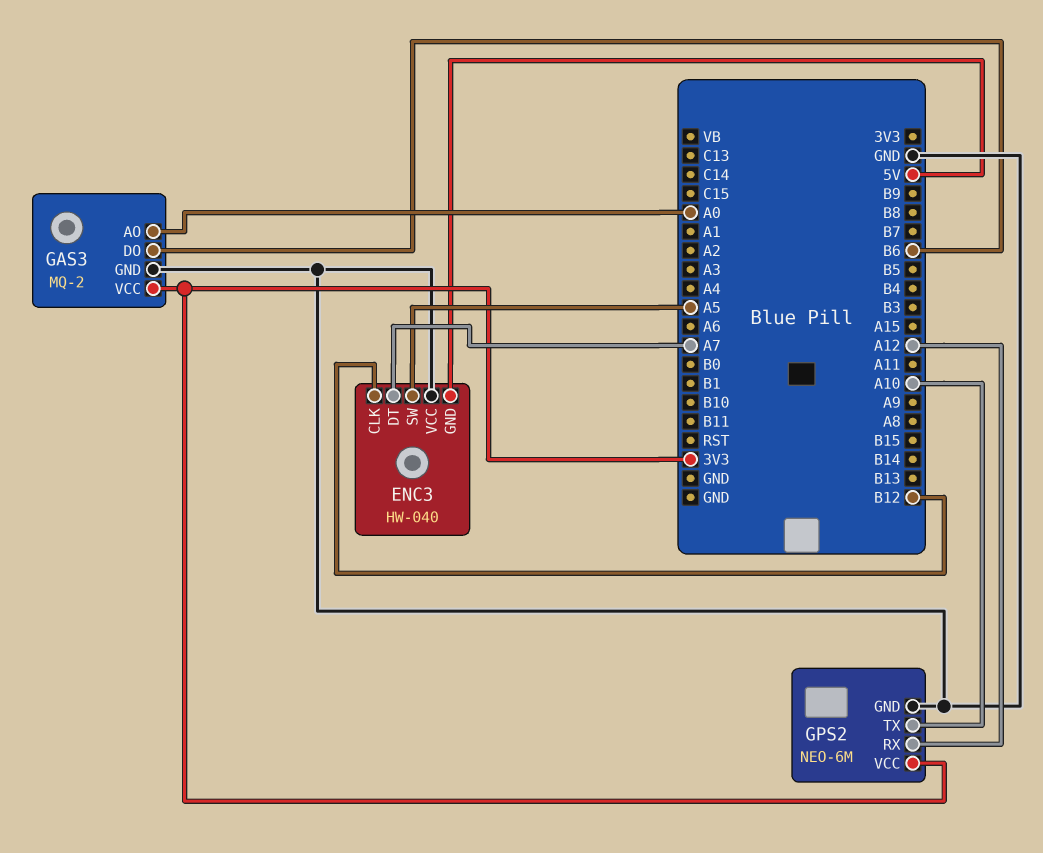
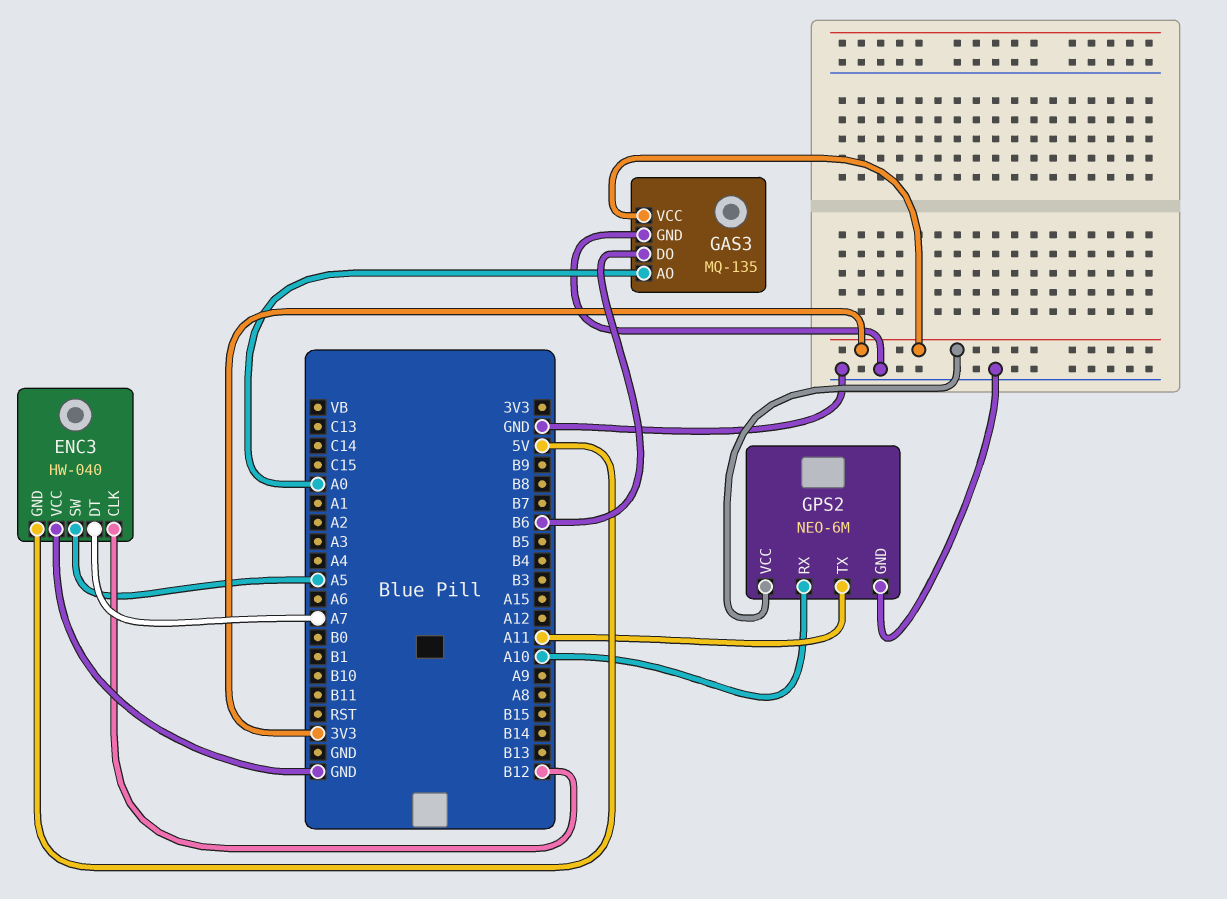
GAS3: MQ-2 -> MQ-135
GPS2 pin RX: A12 -> A10
GPS2 pin TX: A10 -> A11

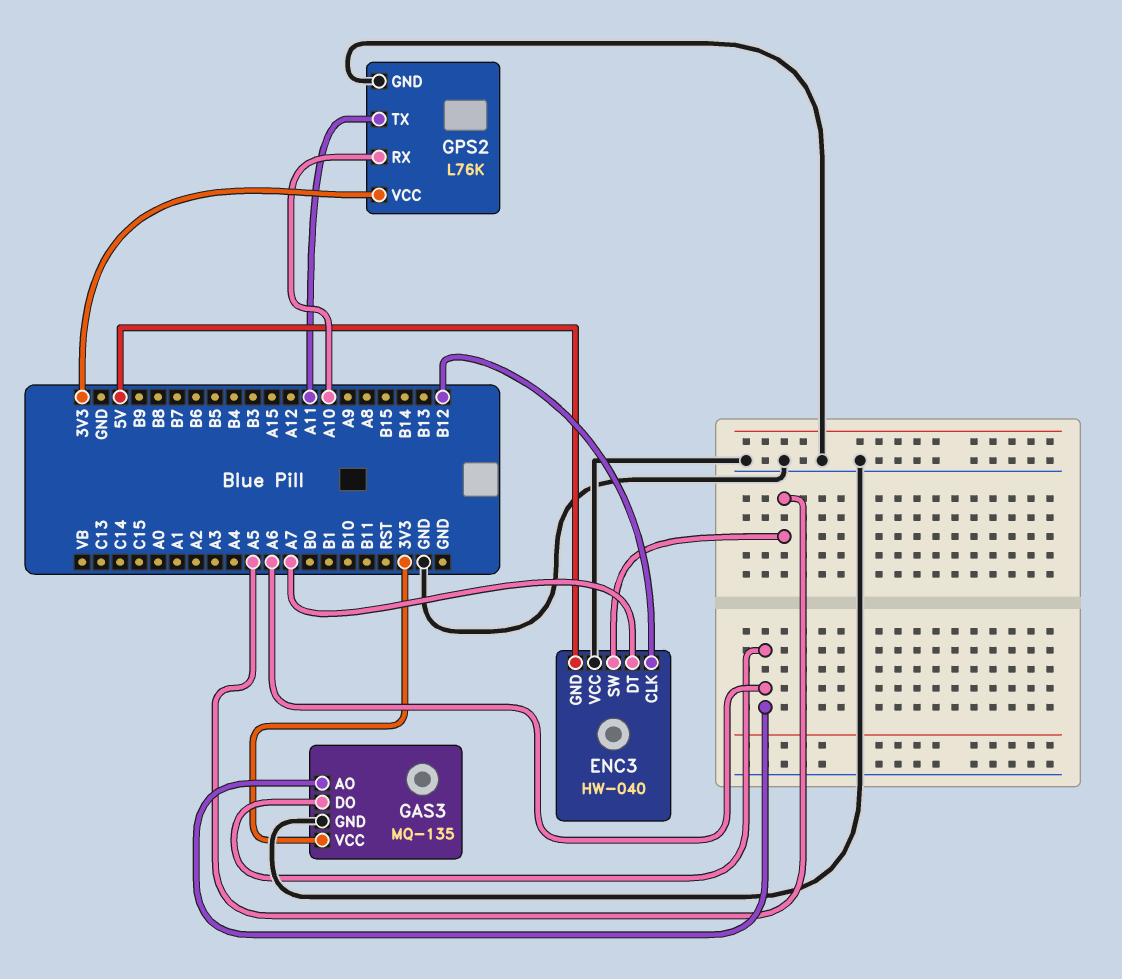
GAS3 pin AO: A0 -> A6
GAS3 pin DO: B6 -> A6
GPS2: NEO-6M -> L76K

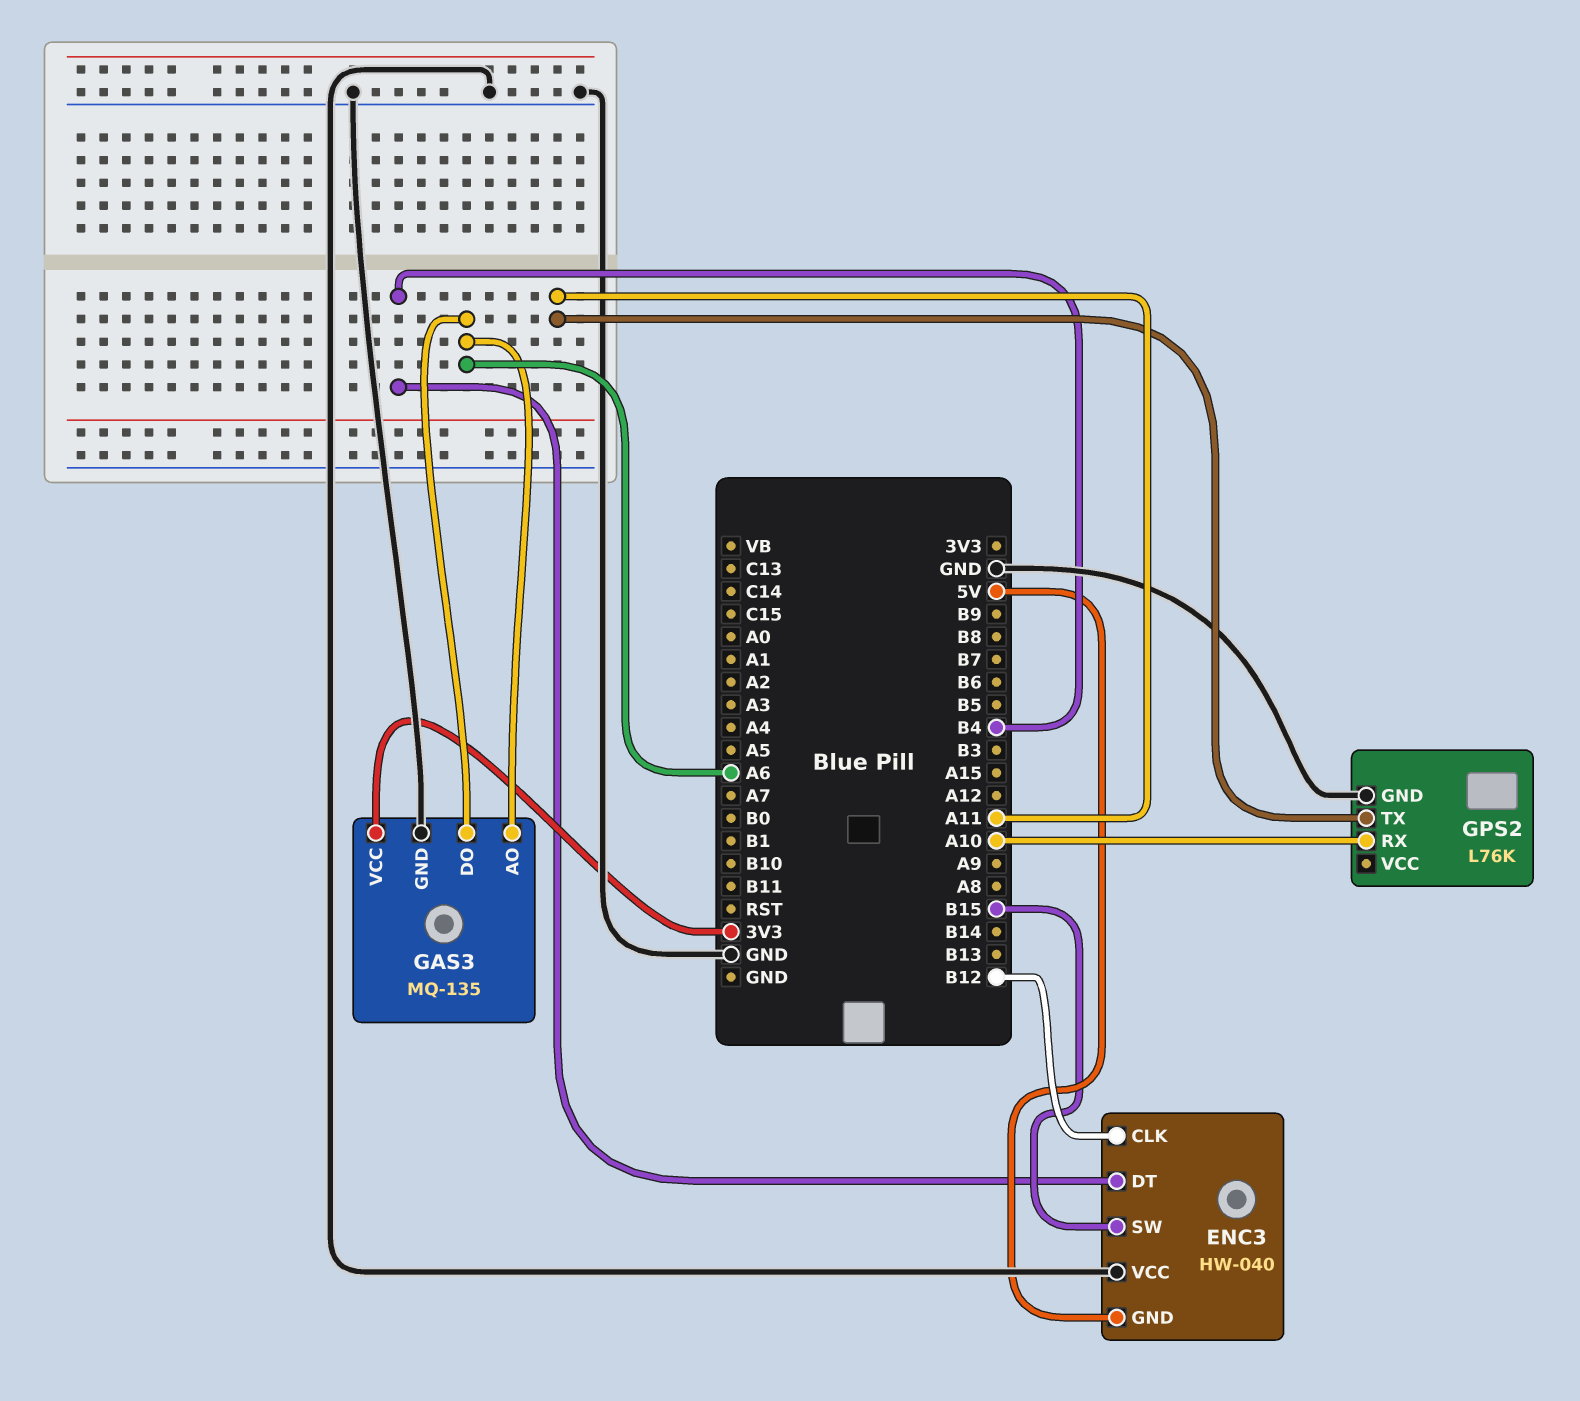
ENC3 pin DT: A7 -> B4
ENC3 pin SW: A5 -> B15
GPS2 pin VCC: 3V3 -> none

